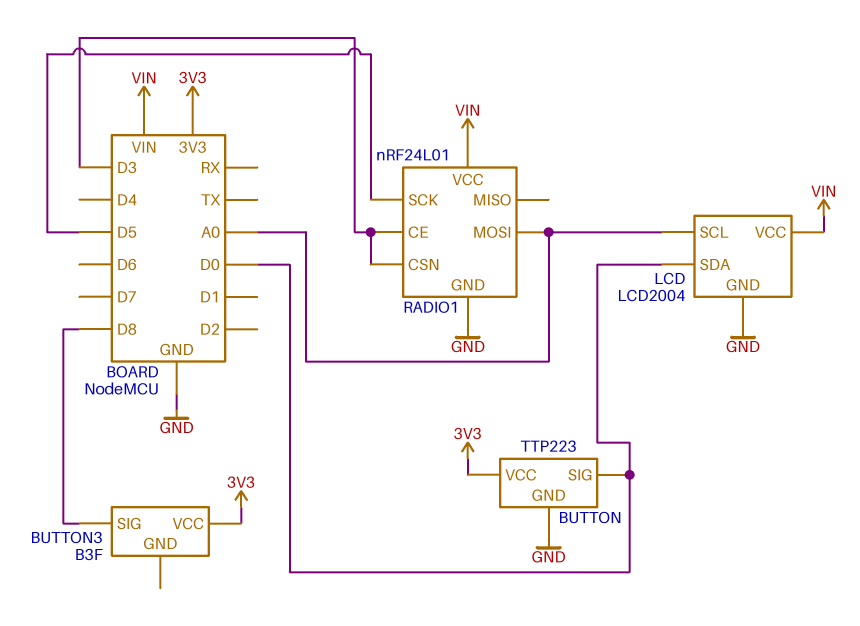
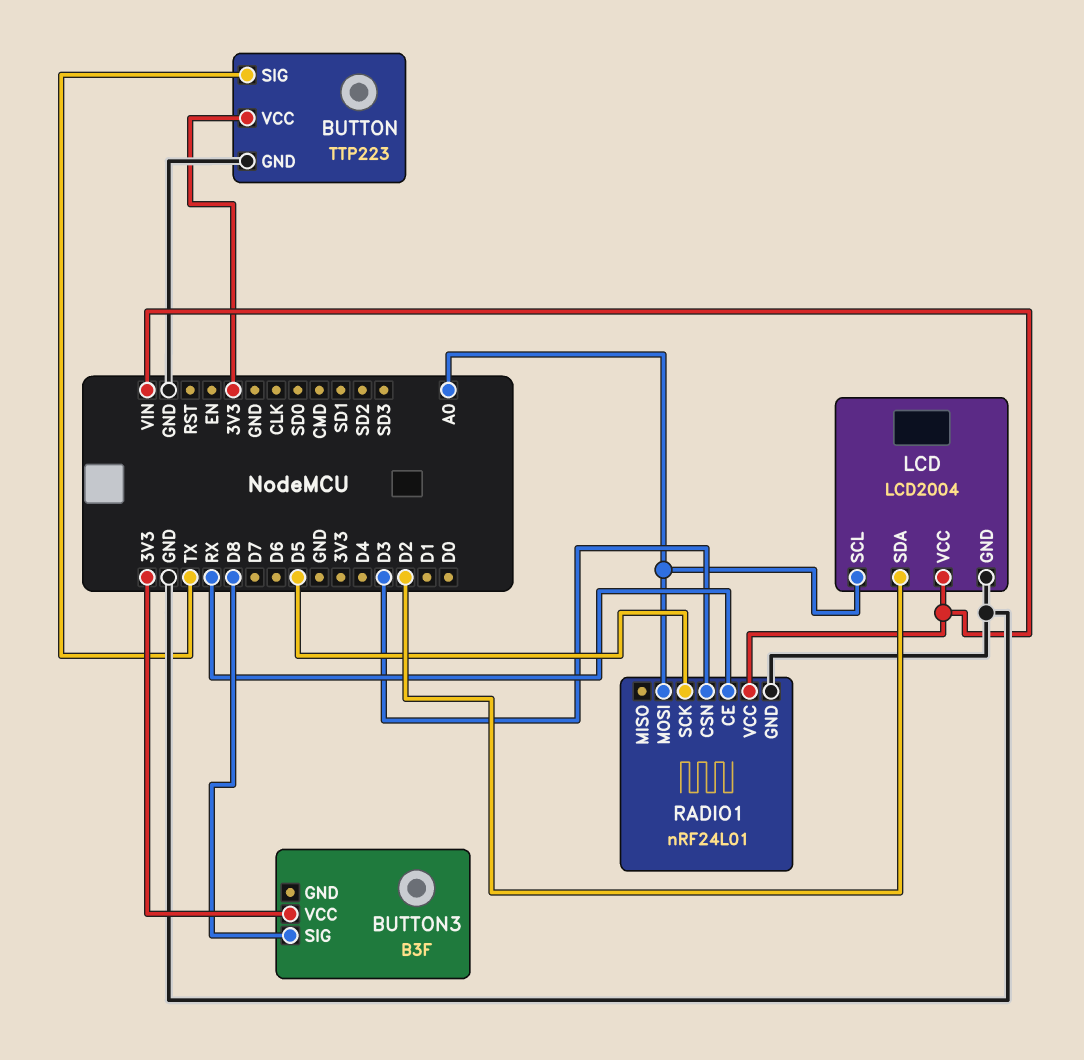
BUTTON pin SIG: D0 -> TX
LCD pin SDA: D0 -> D2
RADIO1 pin CE: D3 -> RX

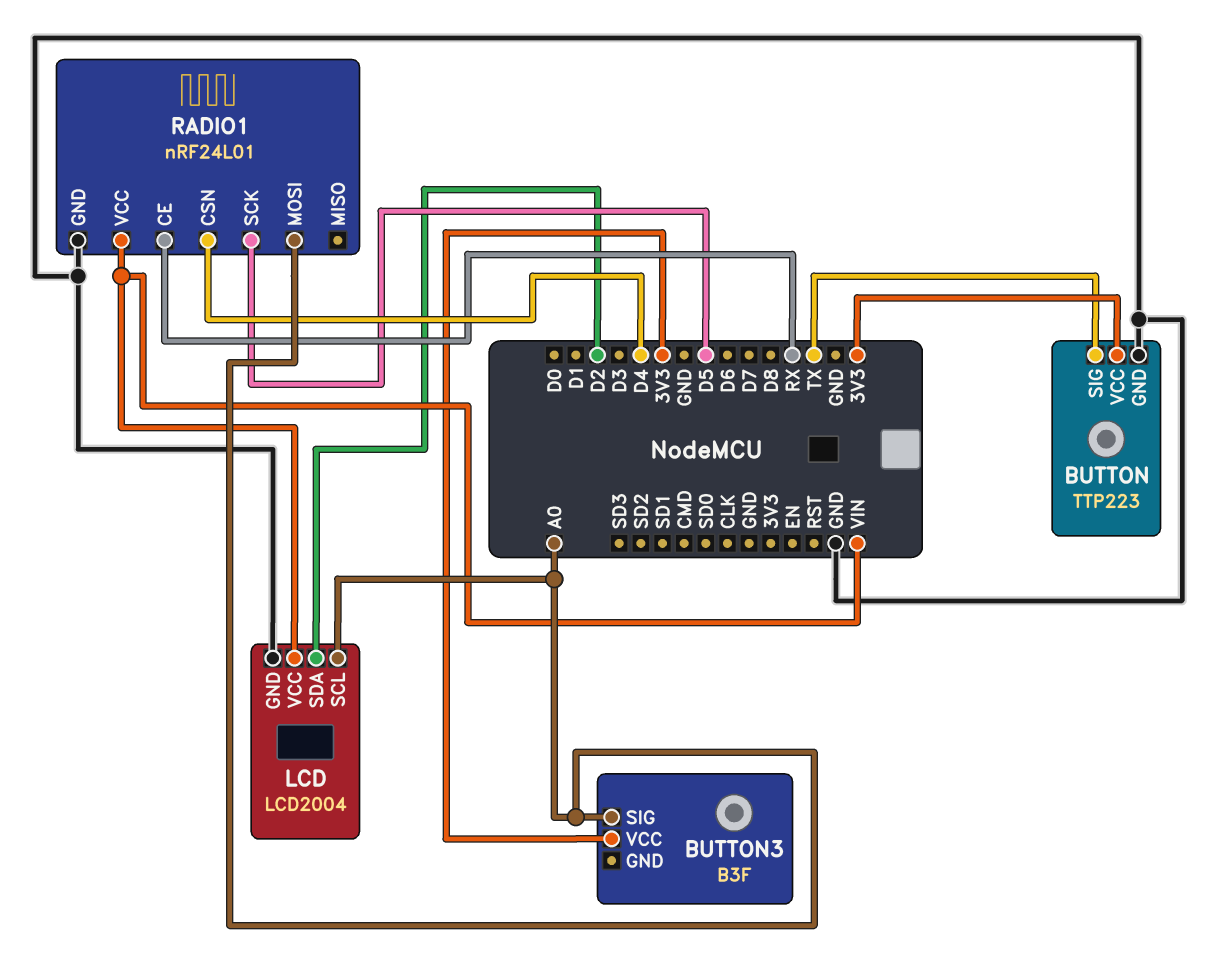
BUTTON3 pin SIG: D8 -> A0
RADIO1 pin CSN: D3 -> D4

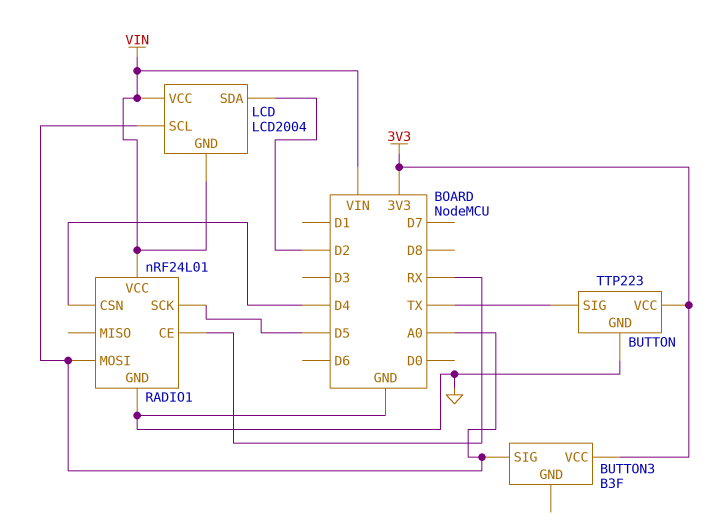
LCD pin GND: GND -> VIN

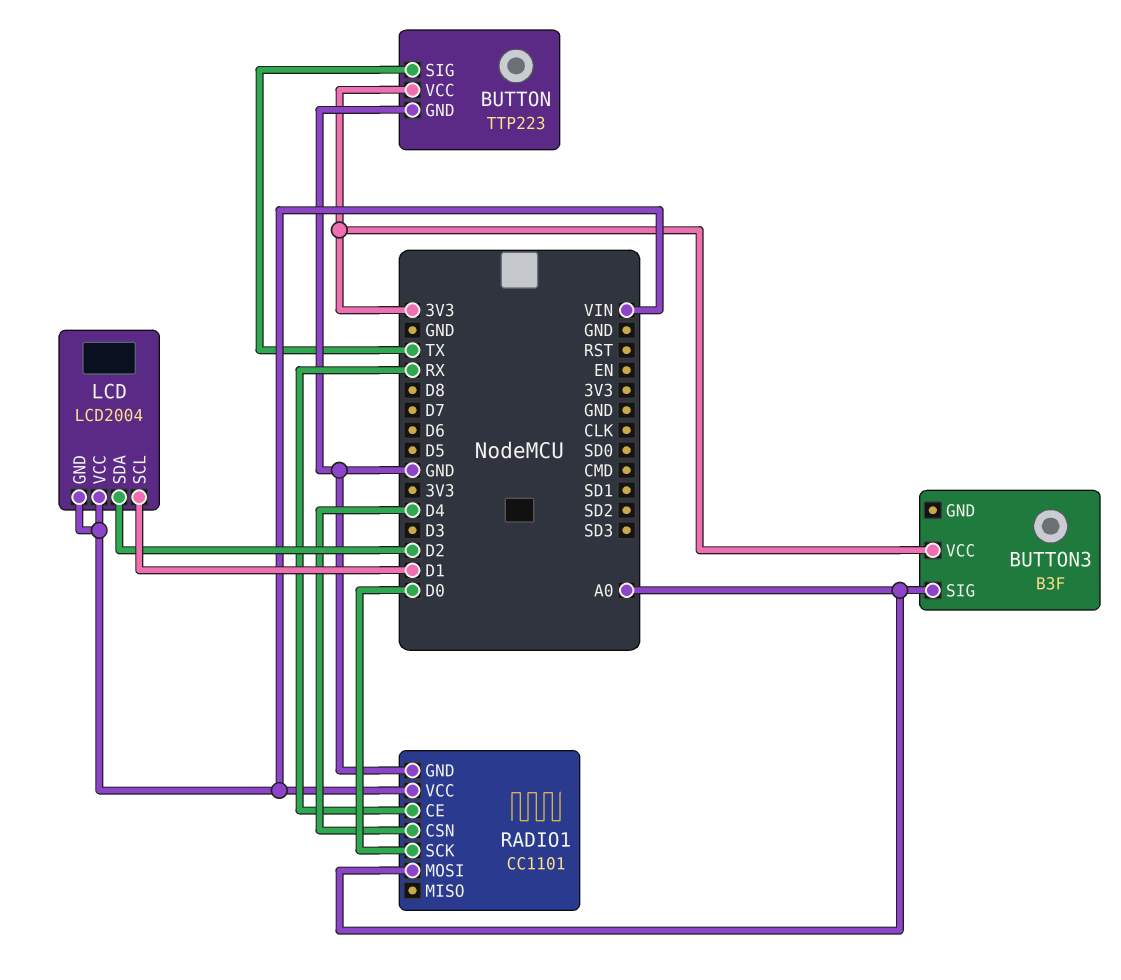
LCD pin SCL: A0 -> D1
RADIO1: nRF24L01 -> CC1101
RADIO1 pin SCK: D5 -> D0

